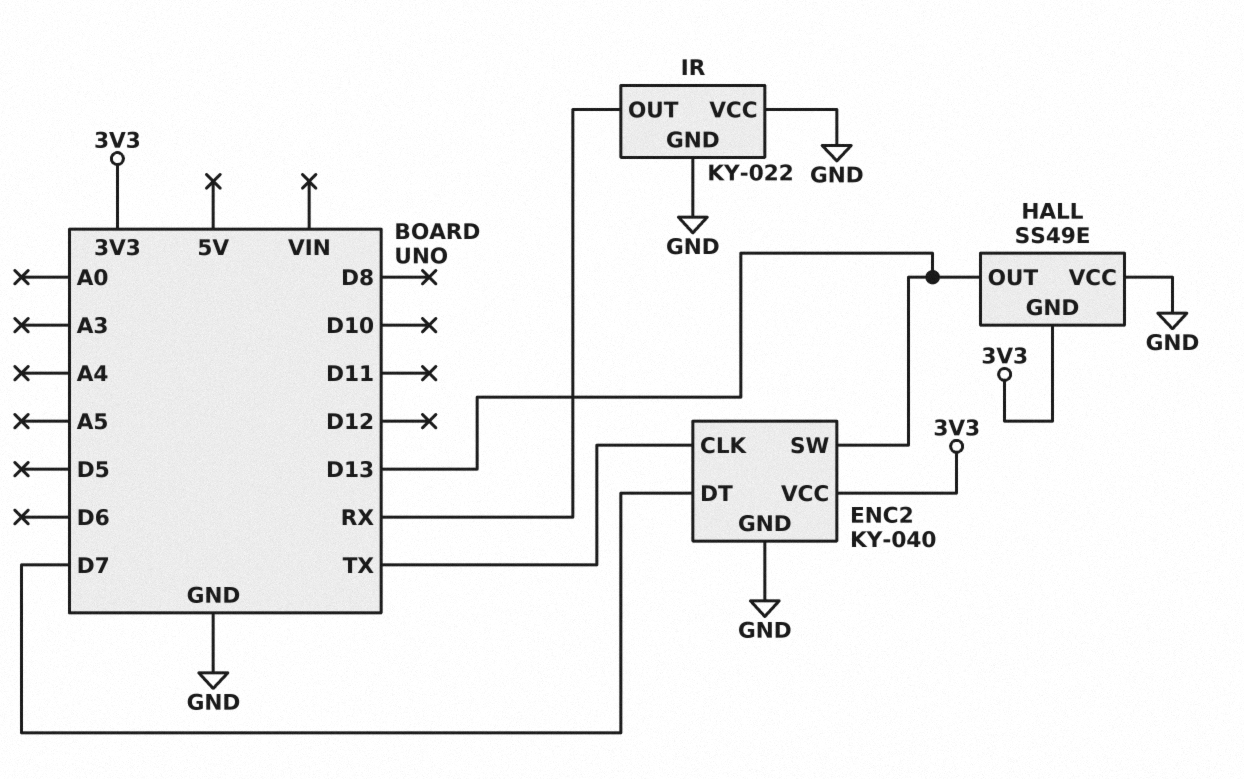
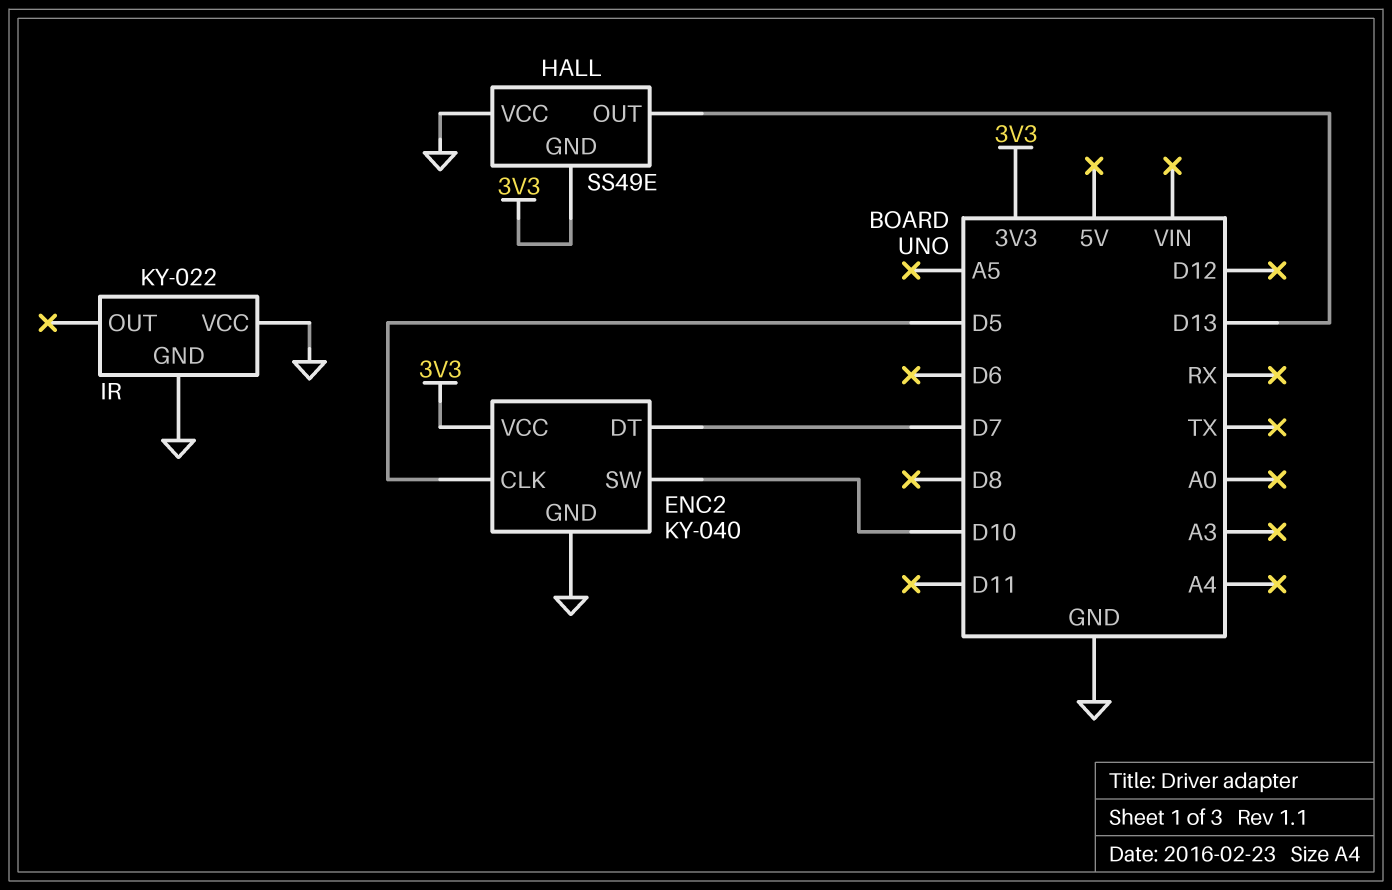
ENC2 pin CLK: TX -> D5
ENC2 pin SW: D13 -> D10
IR pin OUT: RX -> none

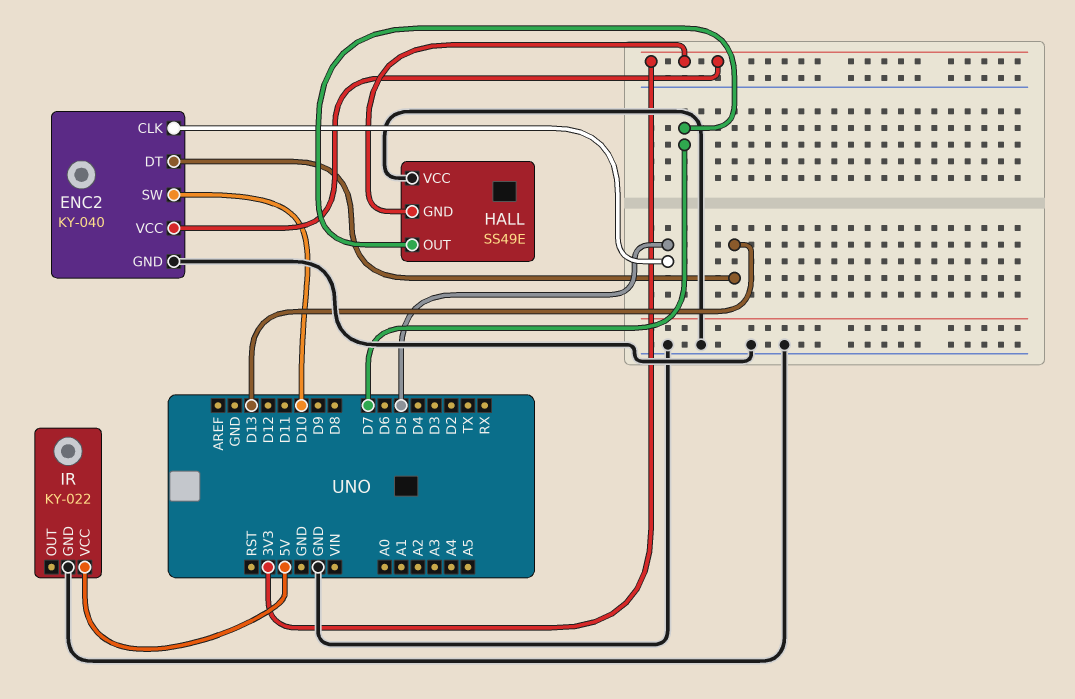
ENC2 pin DT: D7 -> D13
HALL pin OUT: D13 -> D7
IR pin VCC: GND -> 5V

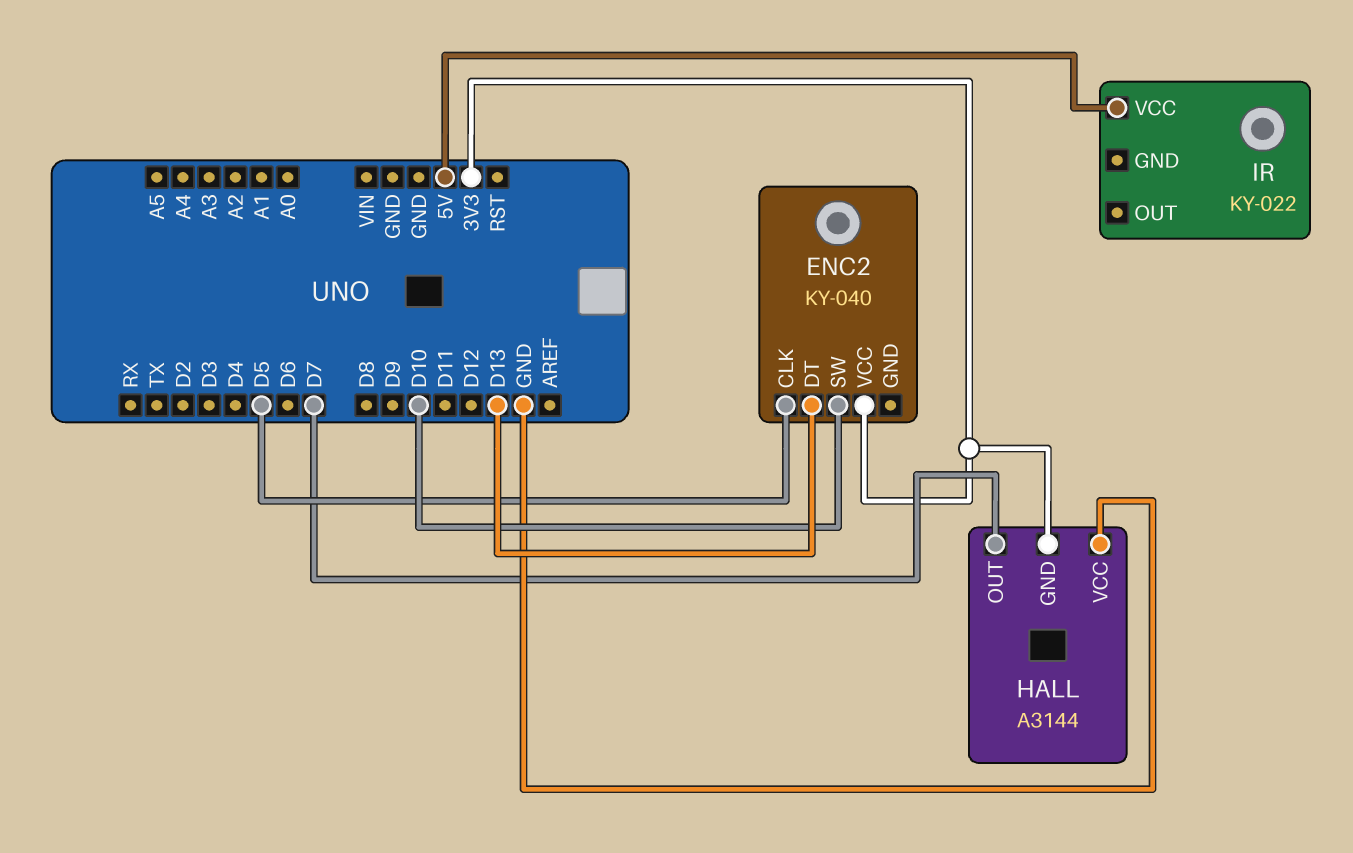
ENC2 pin GND: GND -> none
HALL: SS49E -> A3144
IR pin GND: GND -> none

